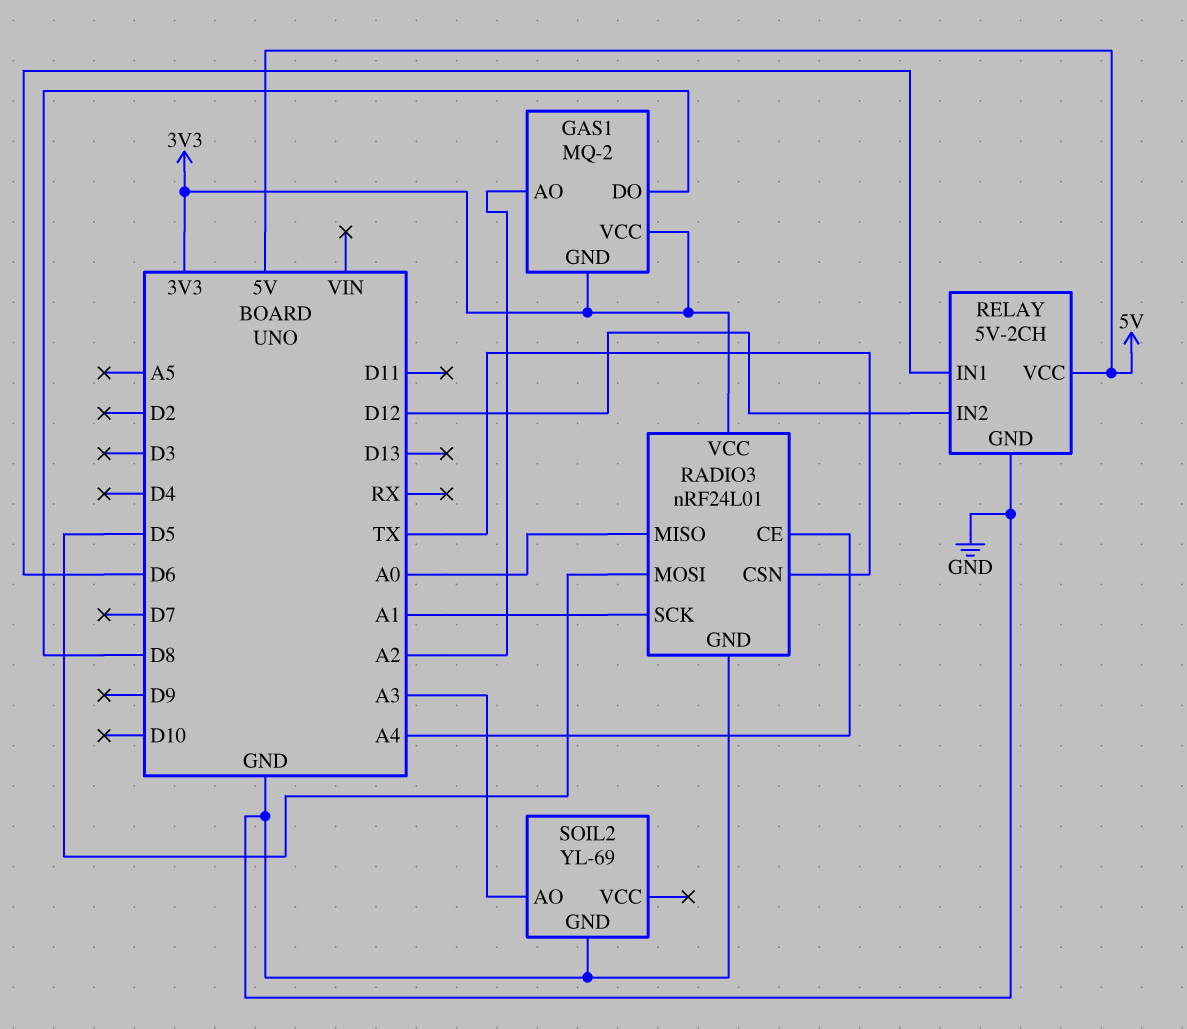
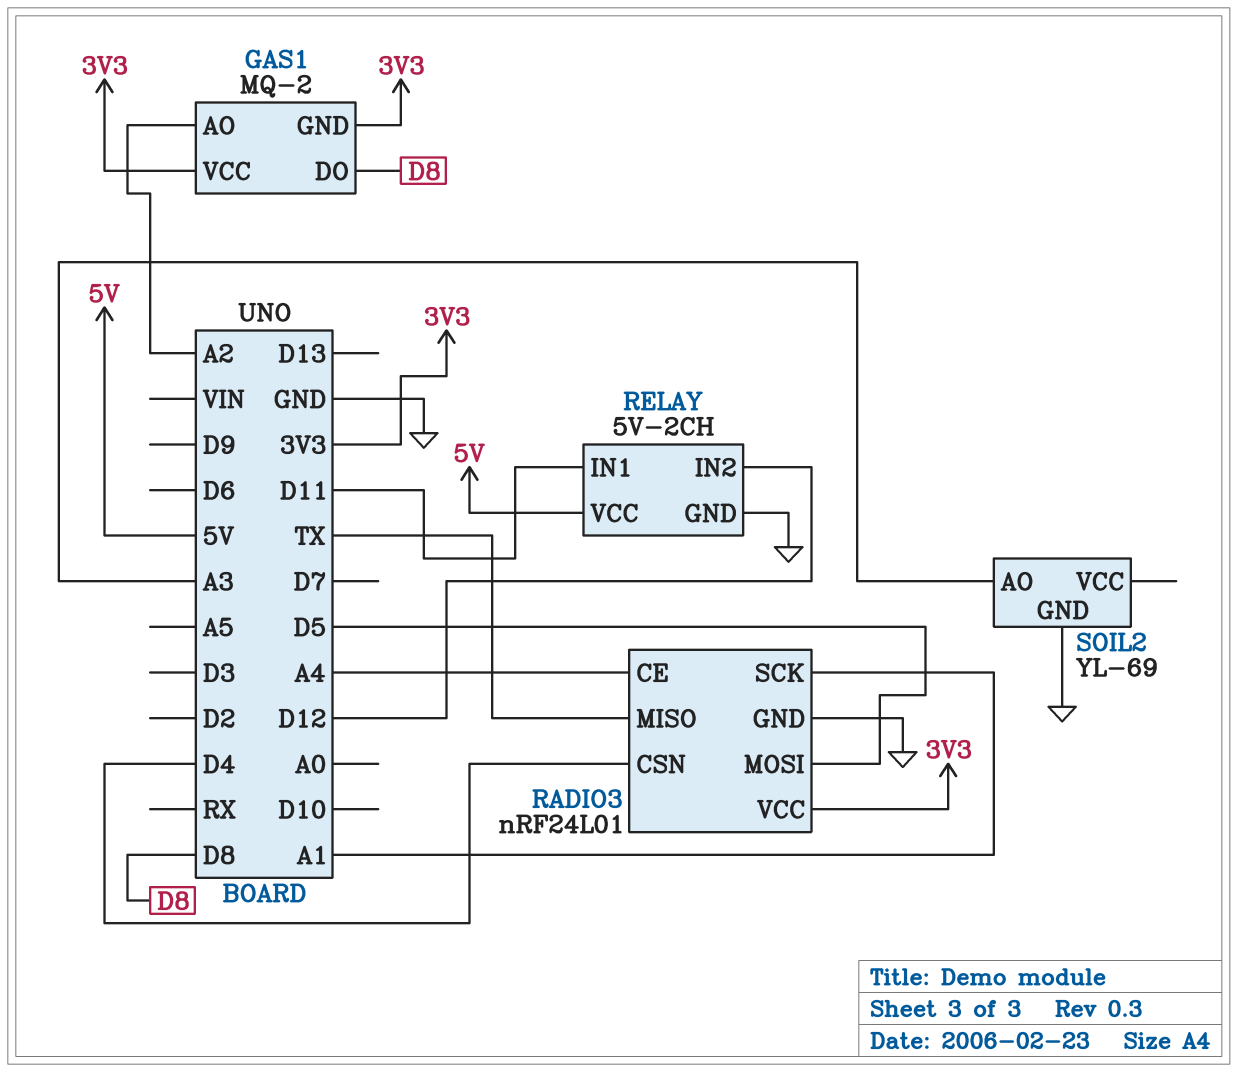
RADIO3 pin CSN: TX -> D4
RADIO3 pin MISO: A0 -> TX
RELAY pin IN1: D6 -> D11

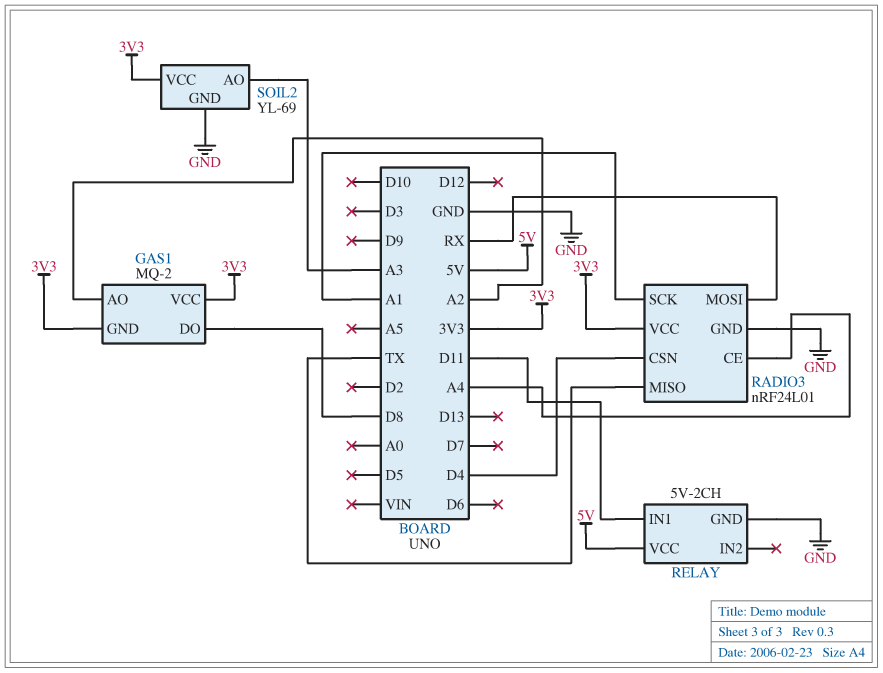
RADIO3 pin MOSI: D5 -> RX
RELAY pin IN2: D12 -> none
SOIL2 pin VCC: none -> 3V3

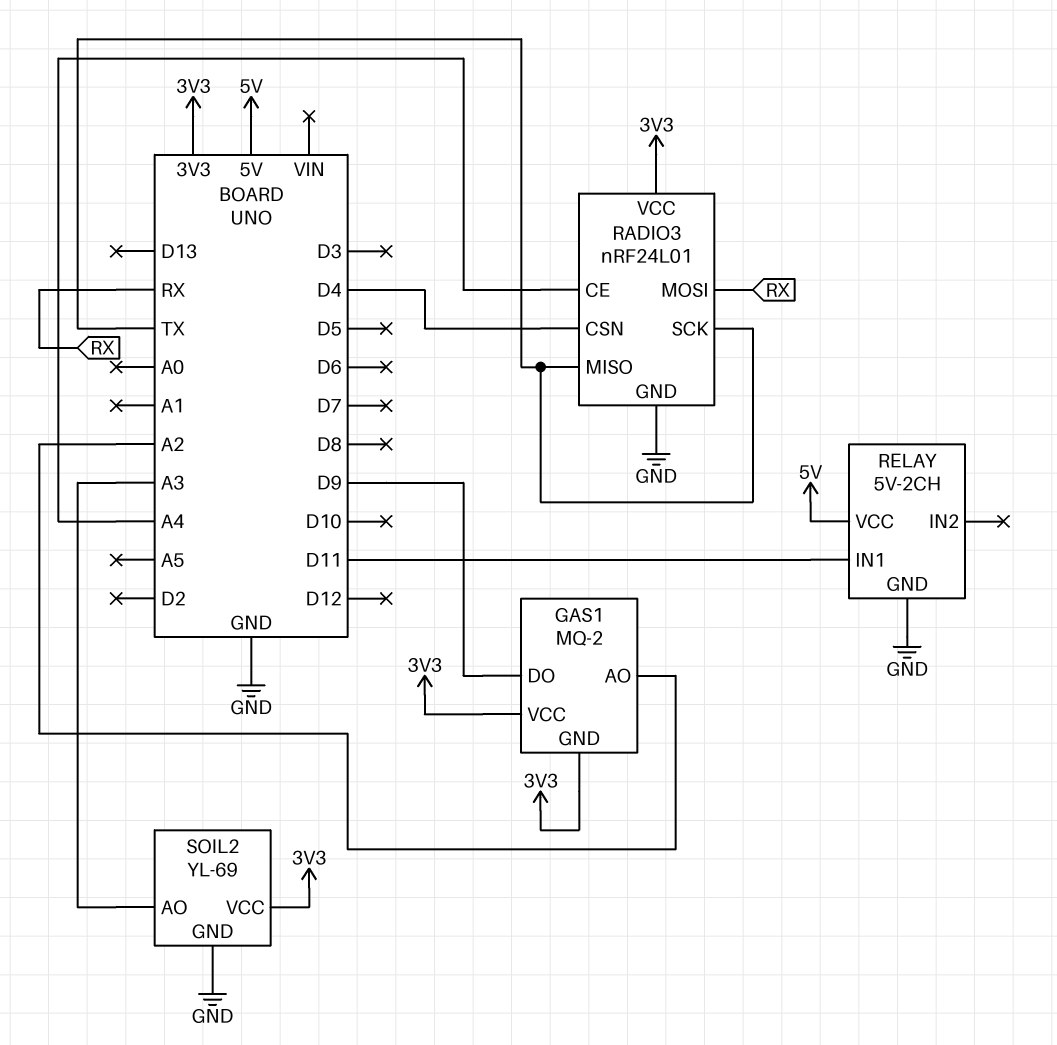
GAS1 pin DO: D8 -> D9
RADIO3 pin SCK: A1 -> TX

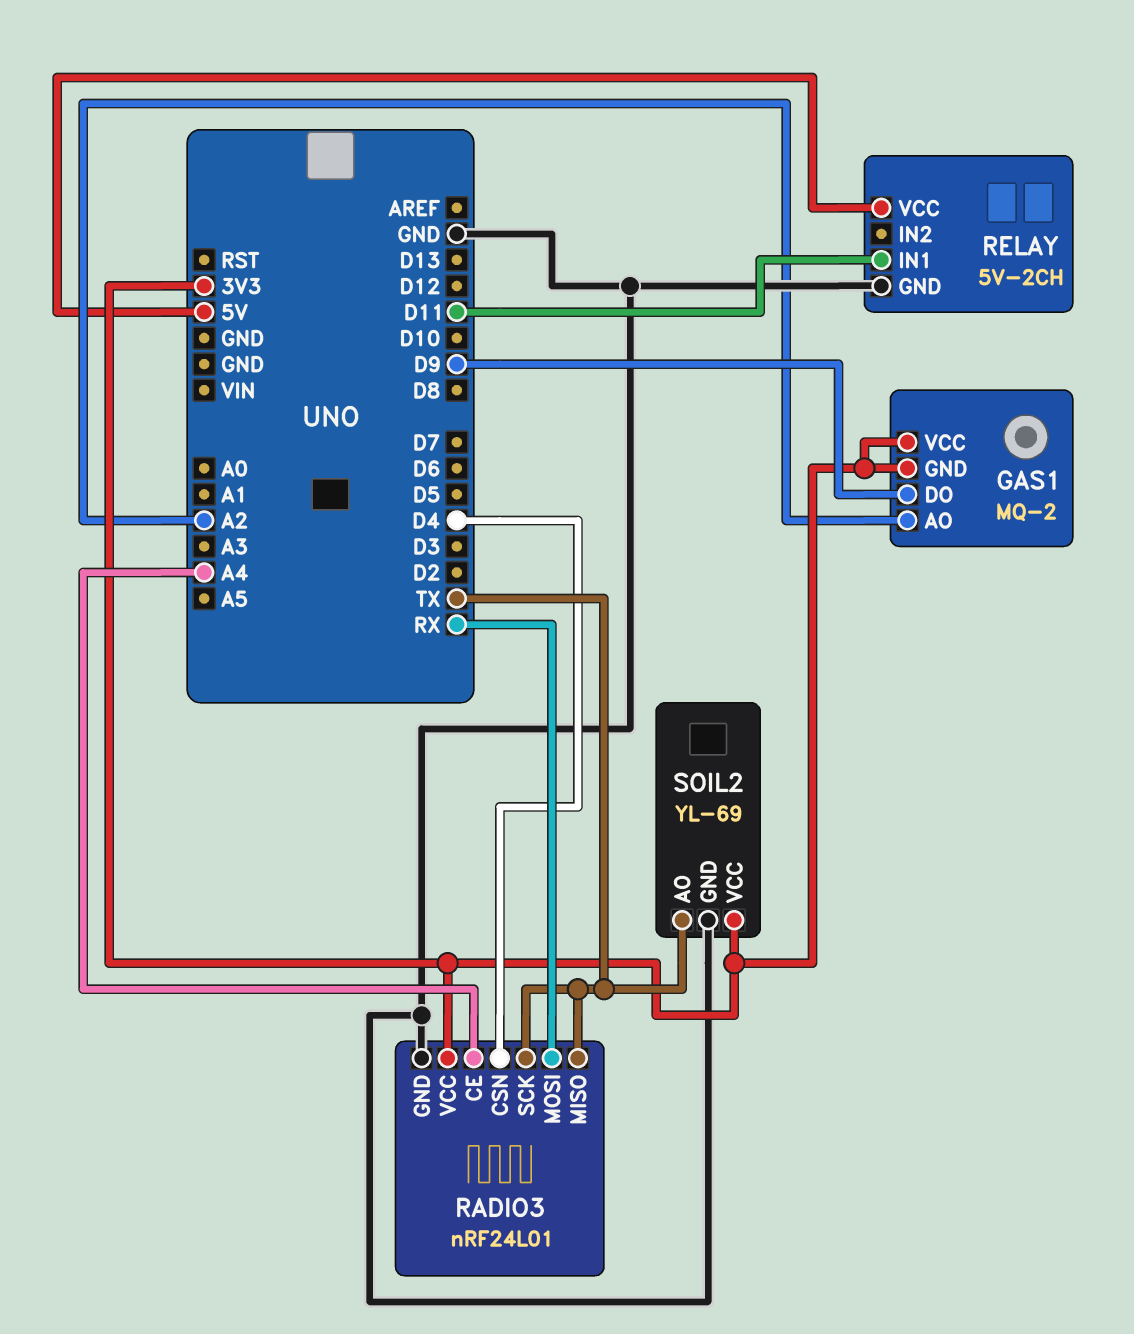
SOIL2 pin AO: A3 -> TX

